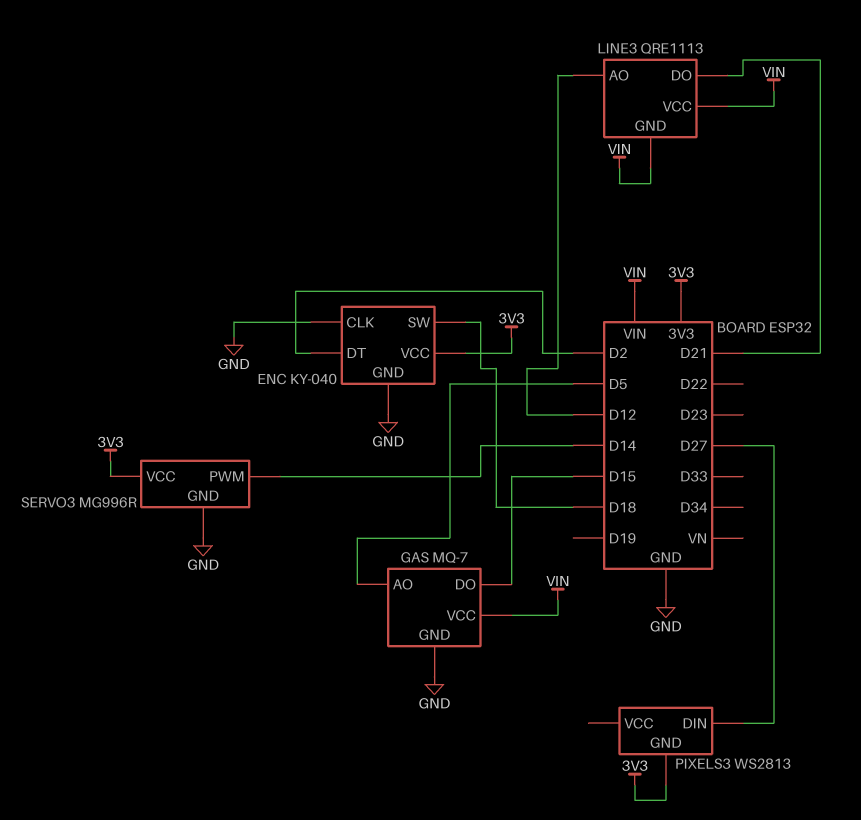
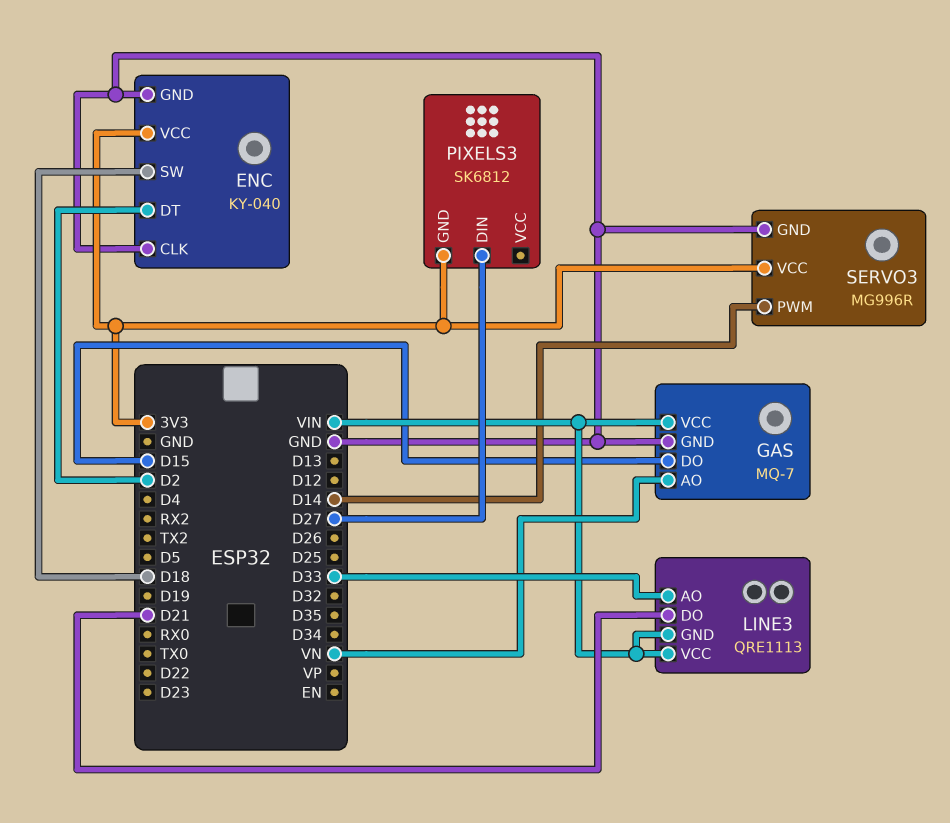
GAS pin AO: D5 -> VN
LINE3 pin AO: D12 -> D33
PIXELS3: WS2813 -> SK6812

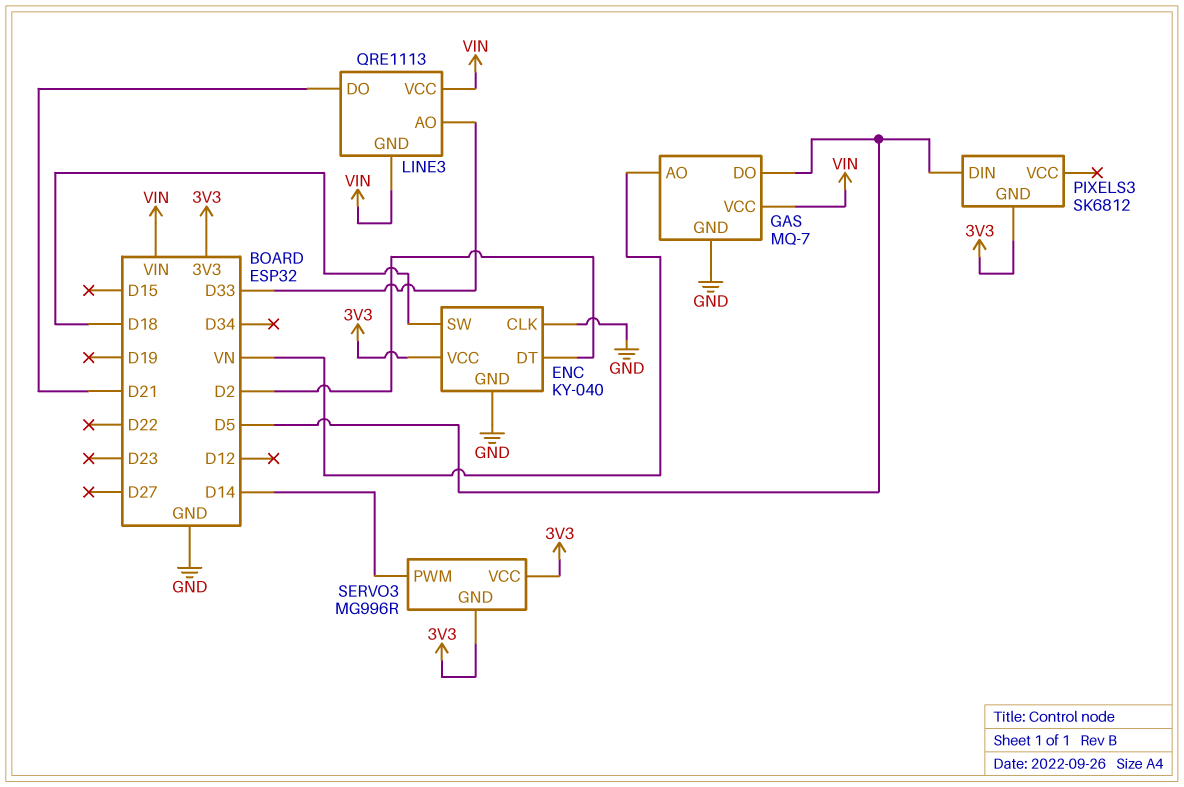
GAS pin DO: D15 -> D5
PIXELS3 pin DIN: D27 -> D5
SERVO3 pin GND: GND -> 3V3

